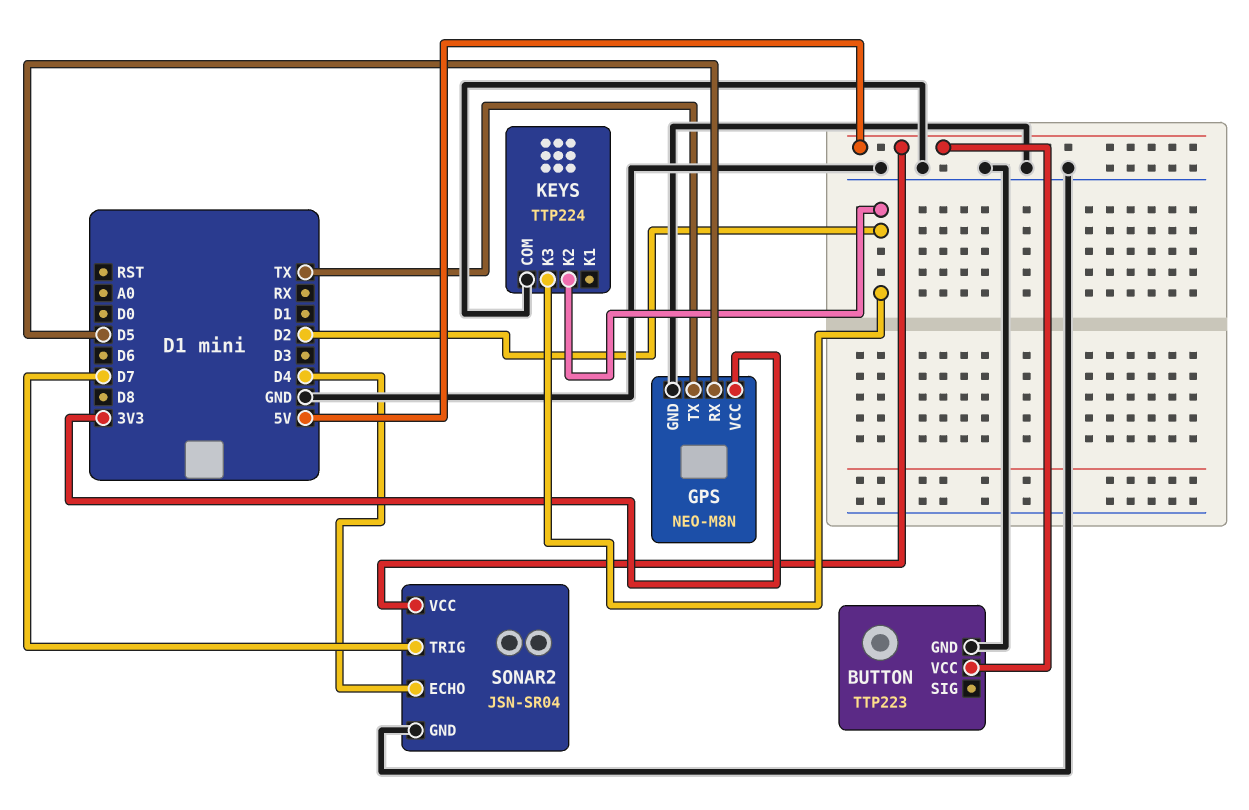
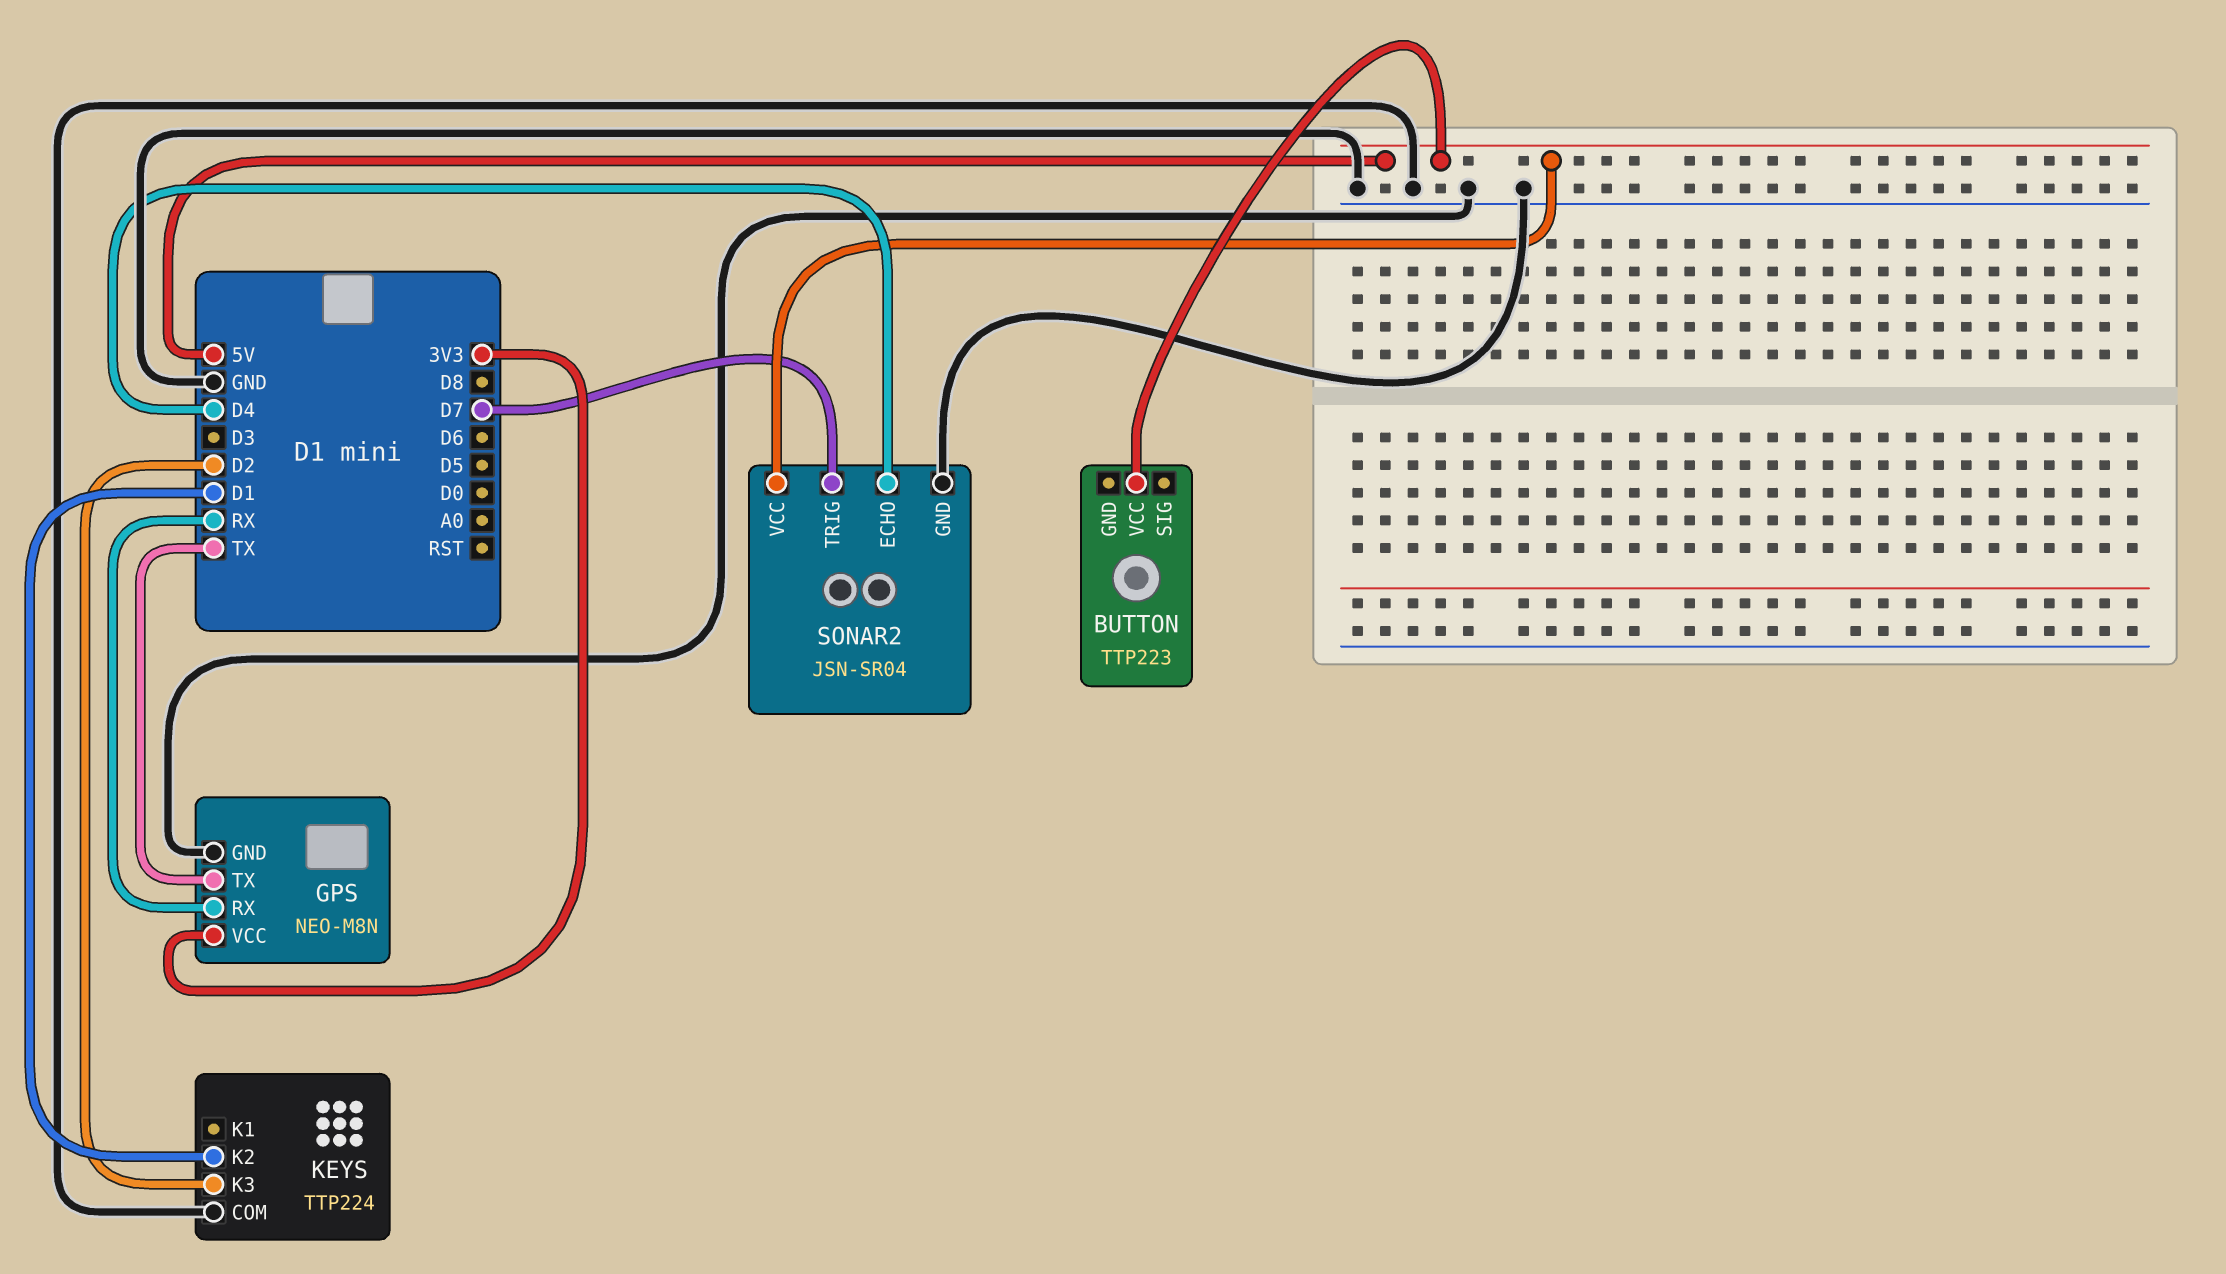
BUTTON pin GND: GND -> none
GPS pin RX: D5 -> RX
KEYS pin K2: D2 -> D1

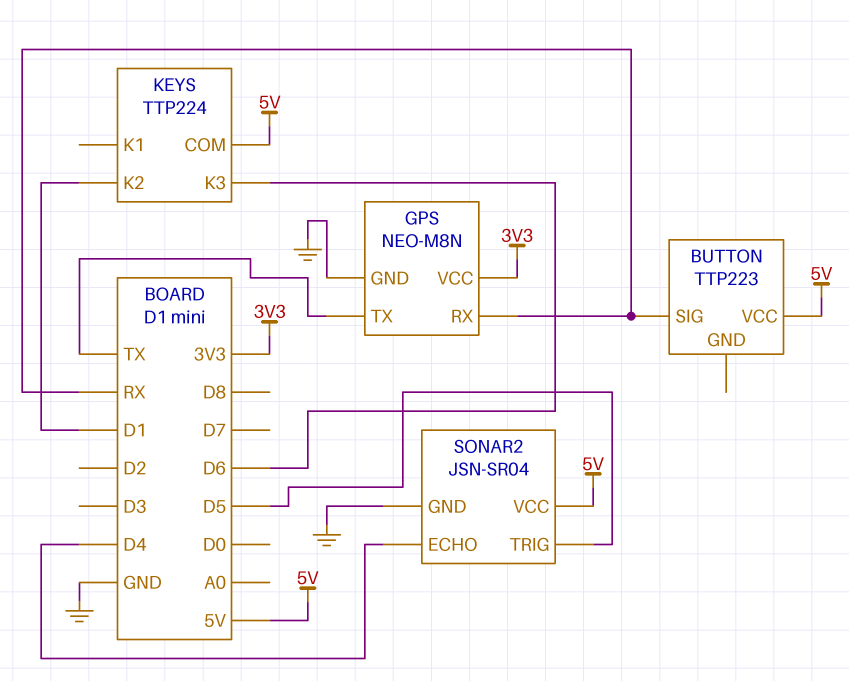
BUTTON pin SIG: none -> RX
KEYS pin COM: GND -> 5V
KEYS pin K3: D2 -> D6
SONAR2 pin TRIG: D7 -> D5

